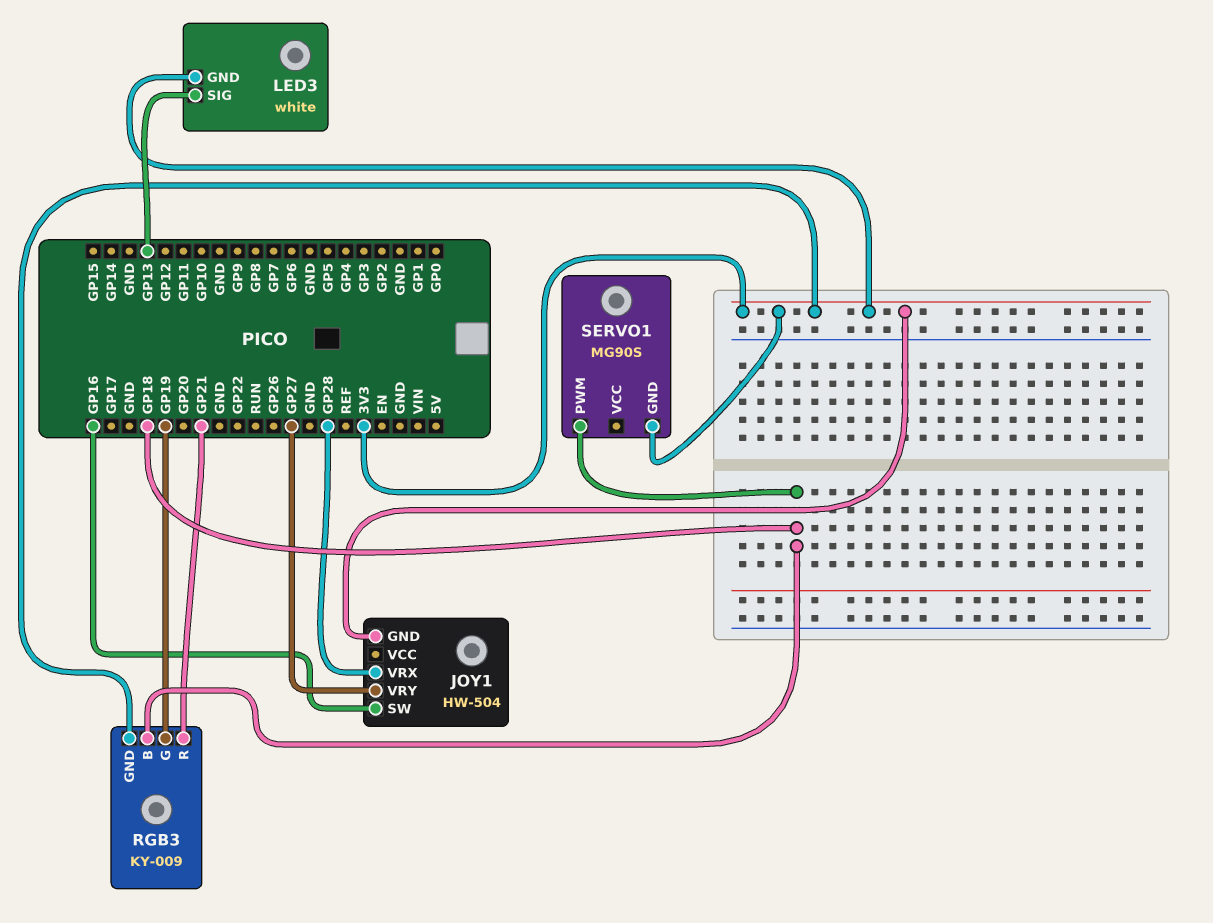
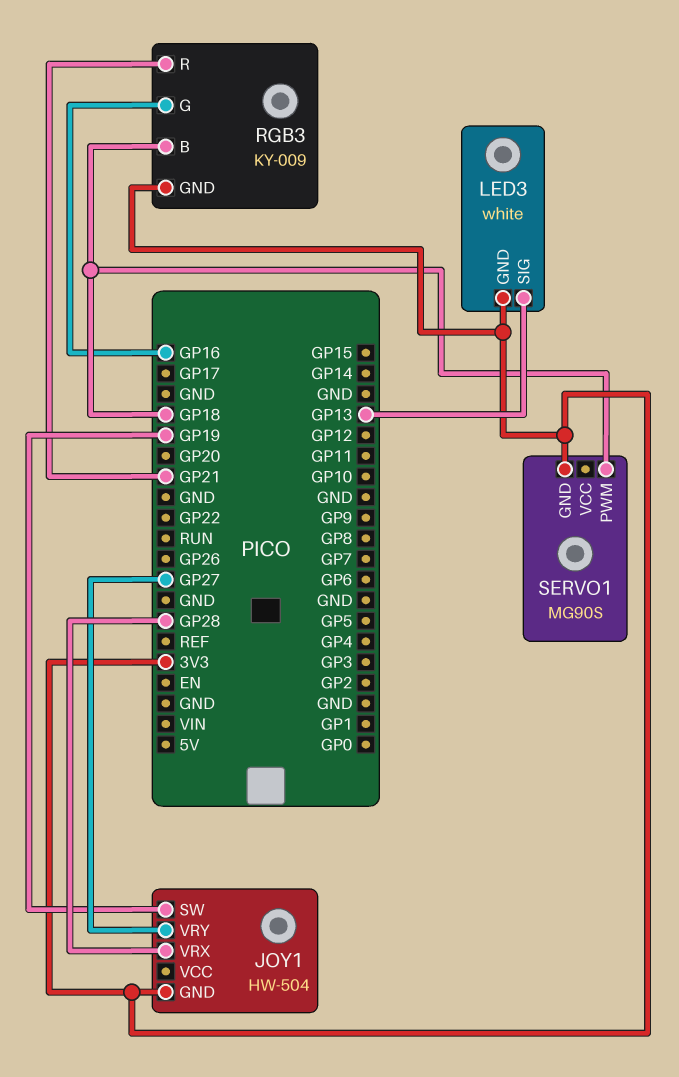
JOY1 pin SW: GP16 -> GP19
RGB3 pin G: GP19 -> GP16

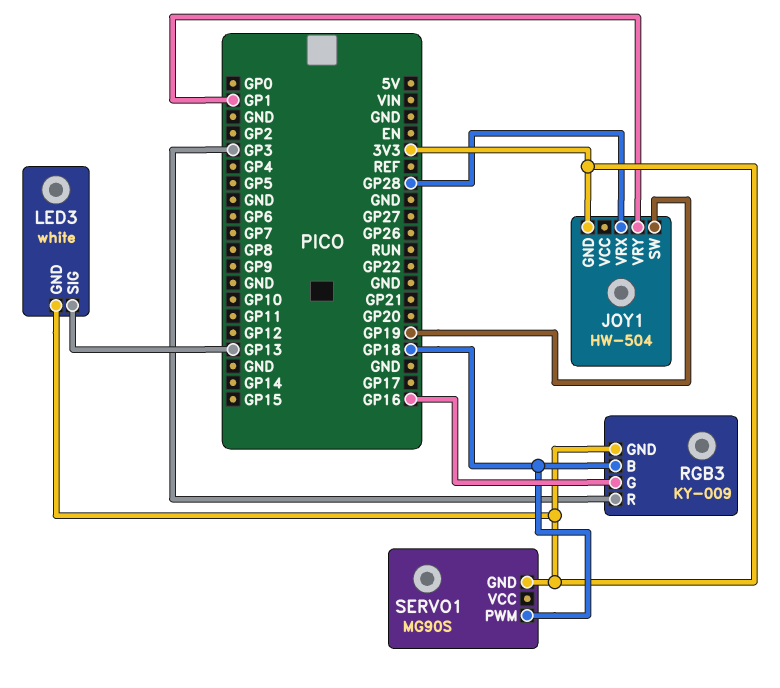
JOY1 pin VRY: GP27 -> GP1
RGB3 pin R: GP21 -> GP3

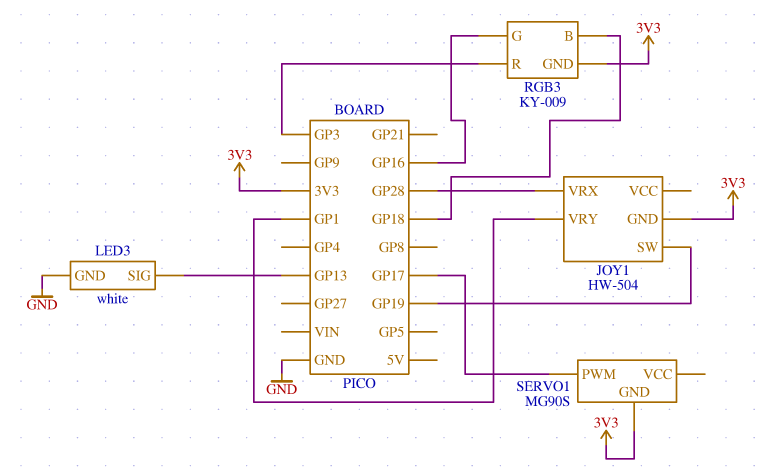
LED3 pin GND: 3V3 -> GND
SERVO1 pin PWM: GP18 -> GP17

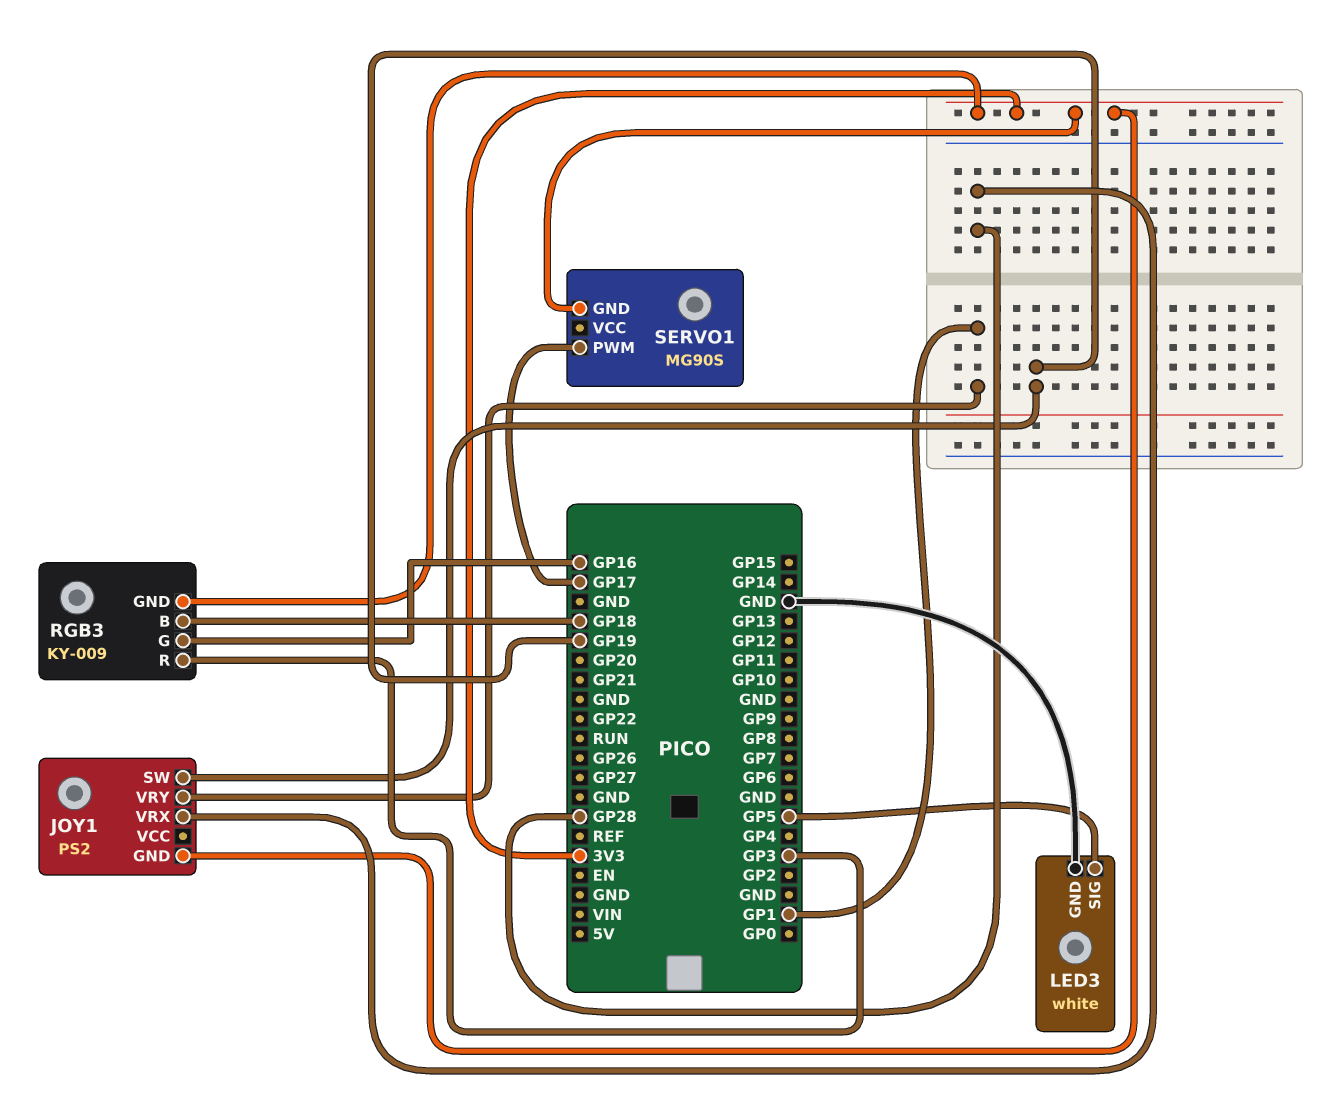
JOY1: HW-504 -> PS2
LED3 pin SIG: GP13 -> GP5

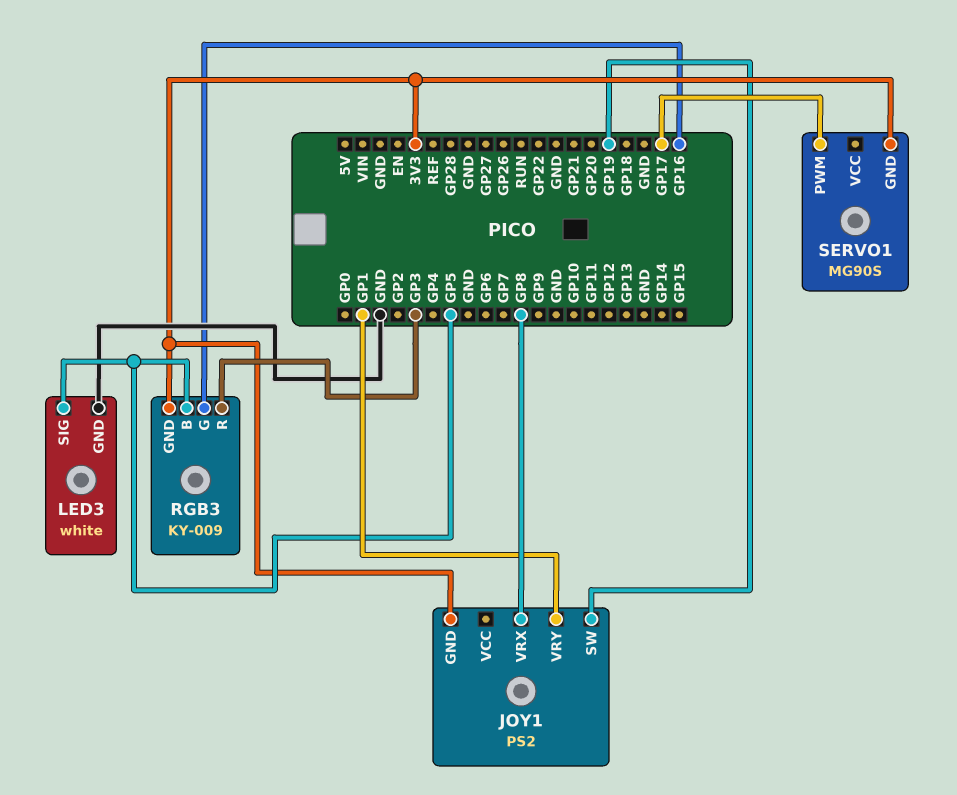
JOY1 pin VRX: GP28 -> GP8
RGB3 pin B: GP18 -> GP5

